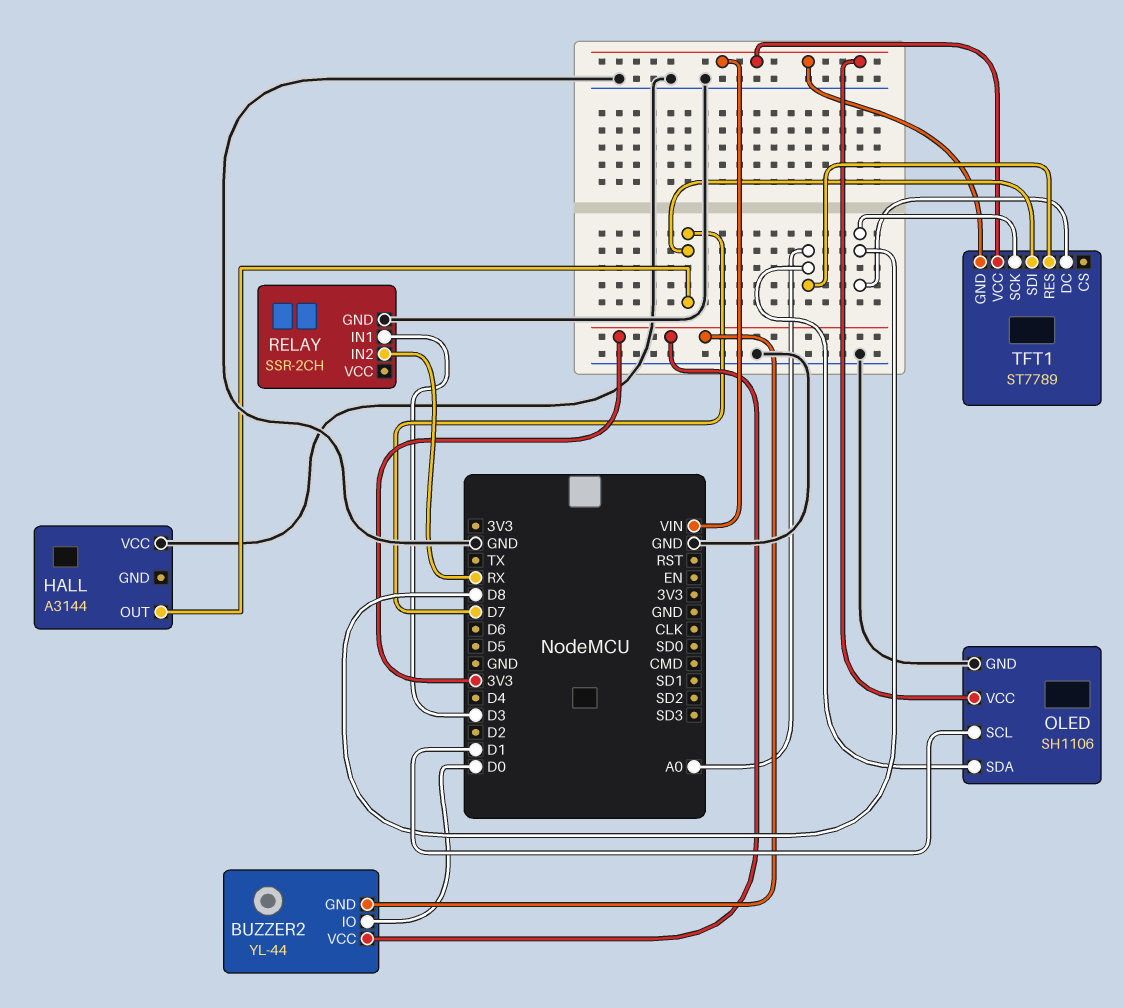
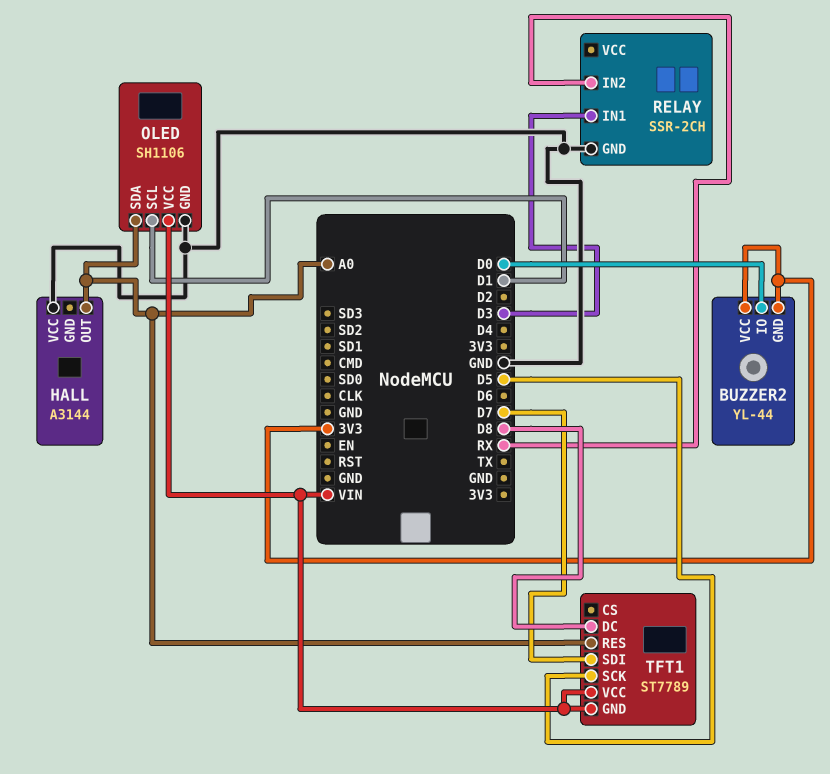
HALL pin OUT: D7 -> A0
TFT1 pin SCK: D8 -> D5

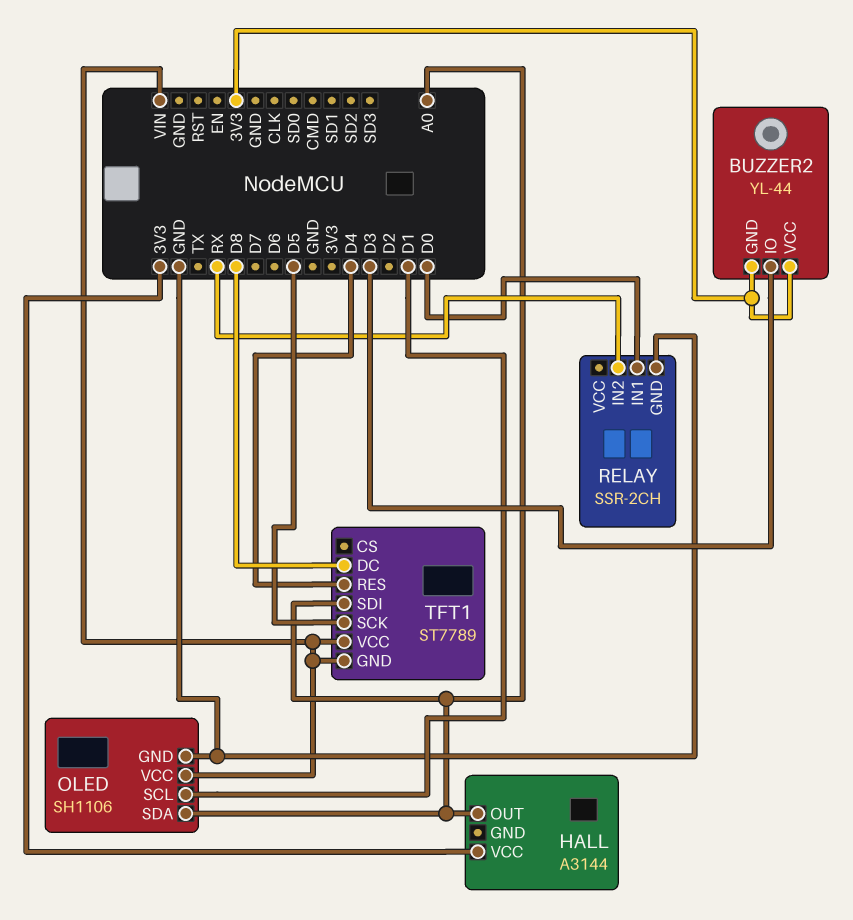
BUZZER2 pin IO: D0 -> D3
HALL pin VCC: GND -> 3V3
RELAY pin IN1: D3 -> D0
TFT1 pin RES: A0 -> D4
TFT1 pin SDI: D7 -> A0

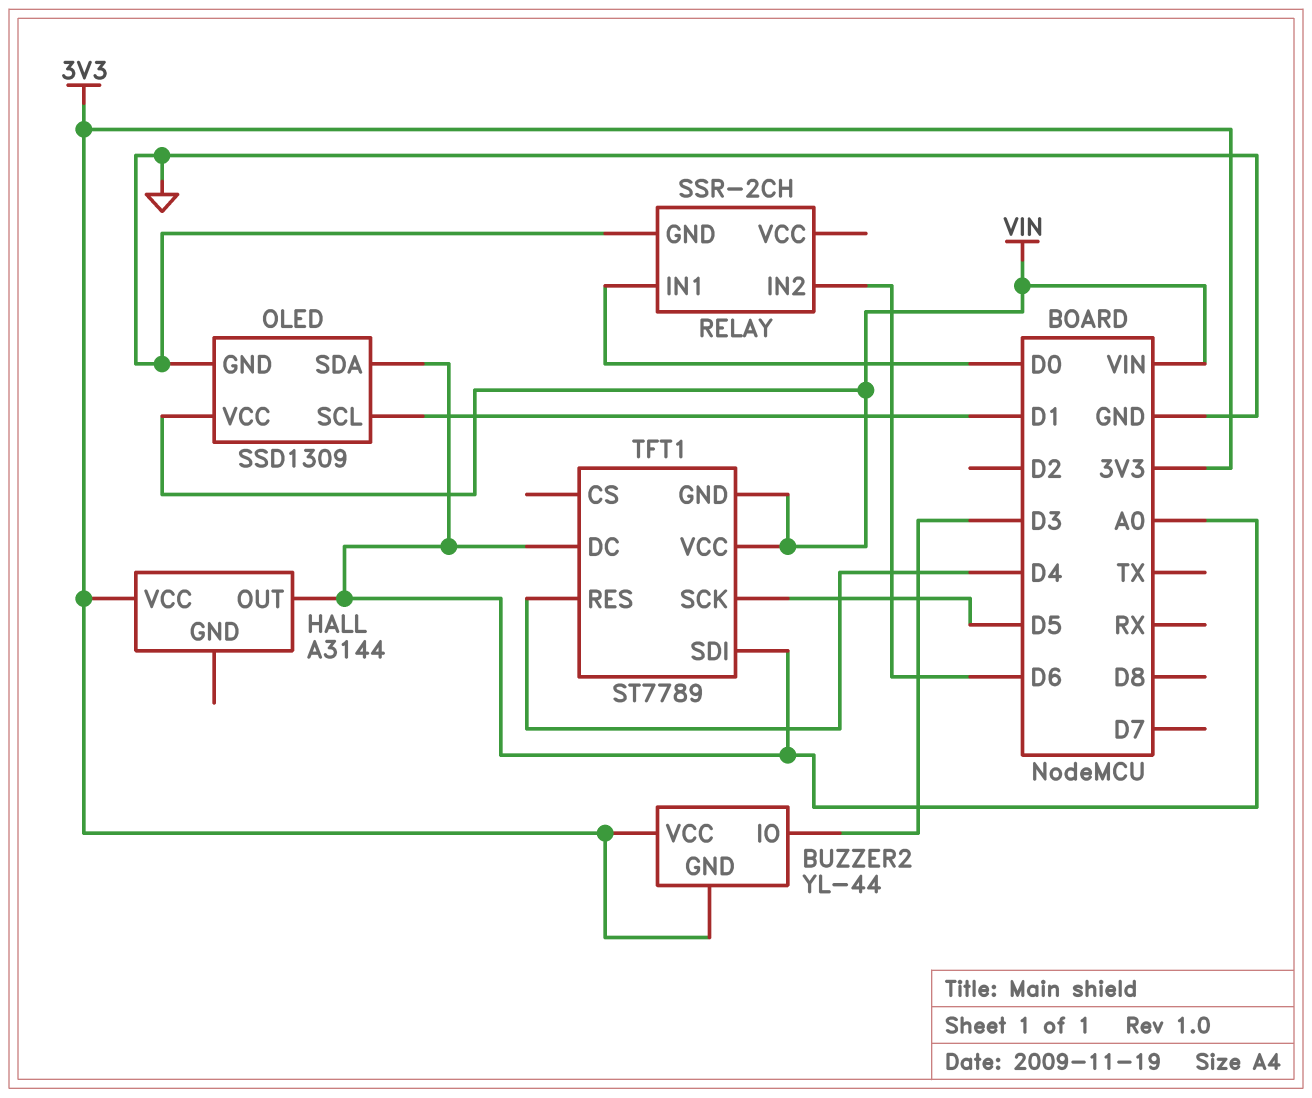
OLED: SH1106 -> SSD1309
RELAY pin IN2: RX -> D6
TFT1 pin DC: D8 -> A0

